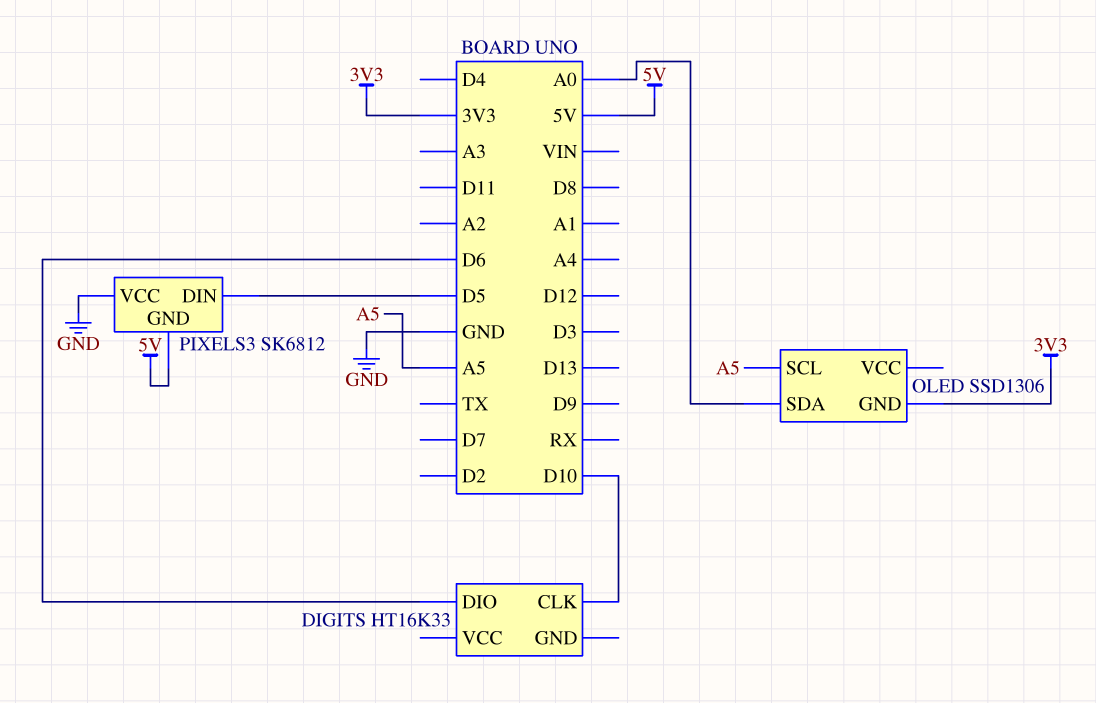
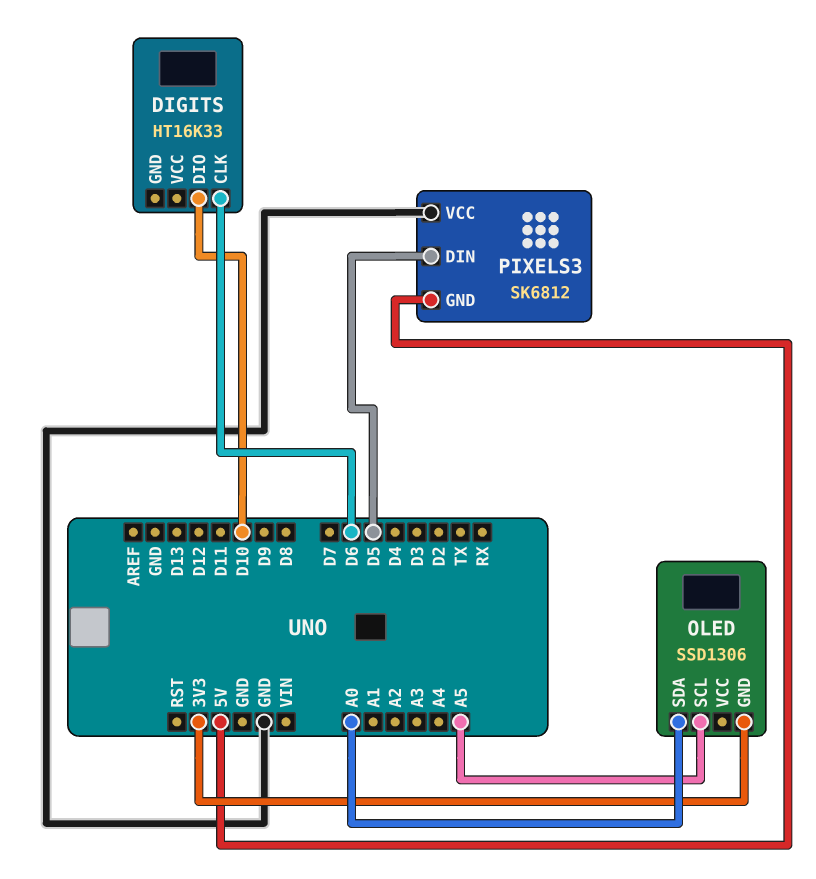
DIGITS pin CLK: D10 -> D6
DIGITS pin DIO: D6 -> D10

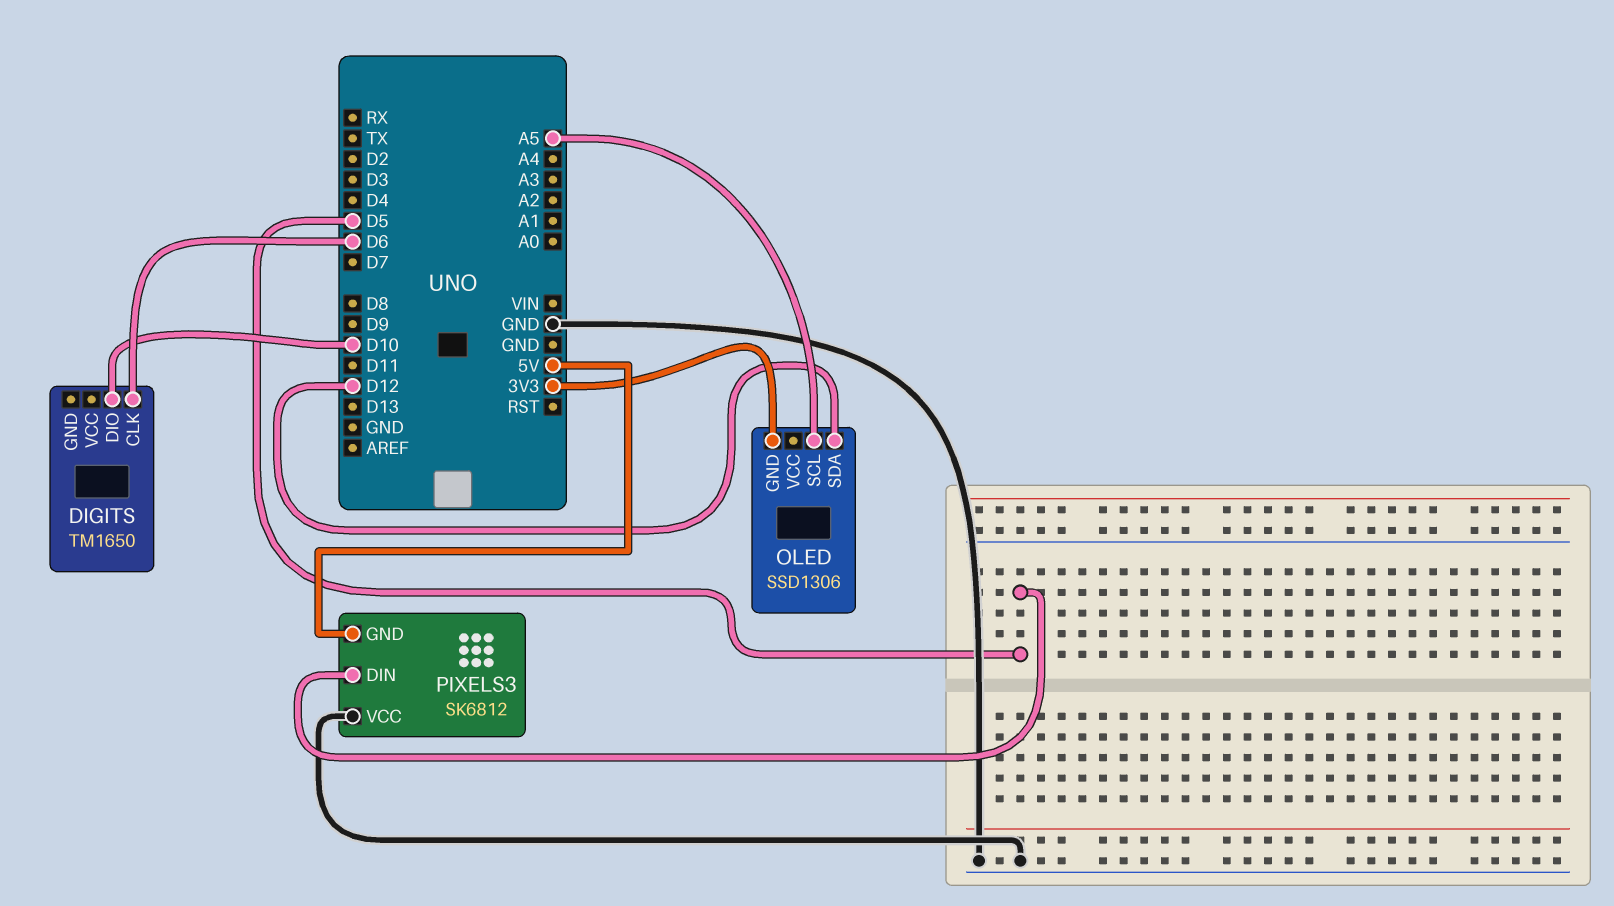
DIGITS: HT16K33 -> TM1650
OLED pin SDA: A0 -> D12

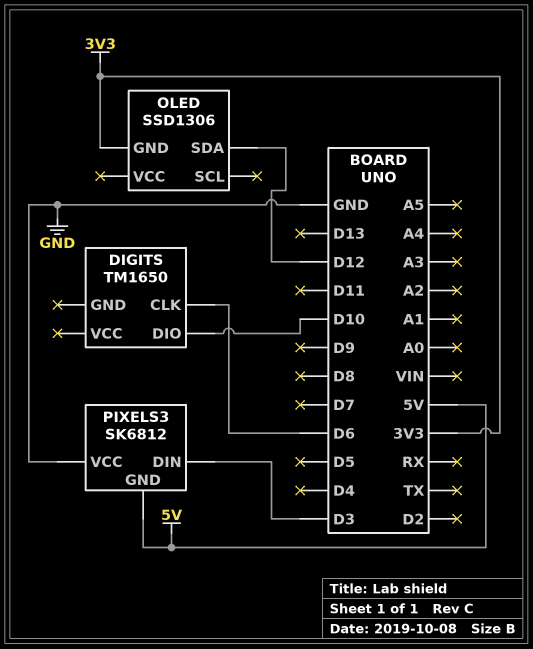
OLED pin SCL: A5 -> none
PIXELS3 pin DIN: D5 -> D3

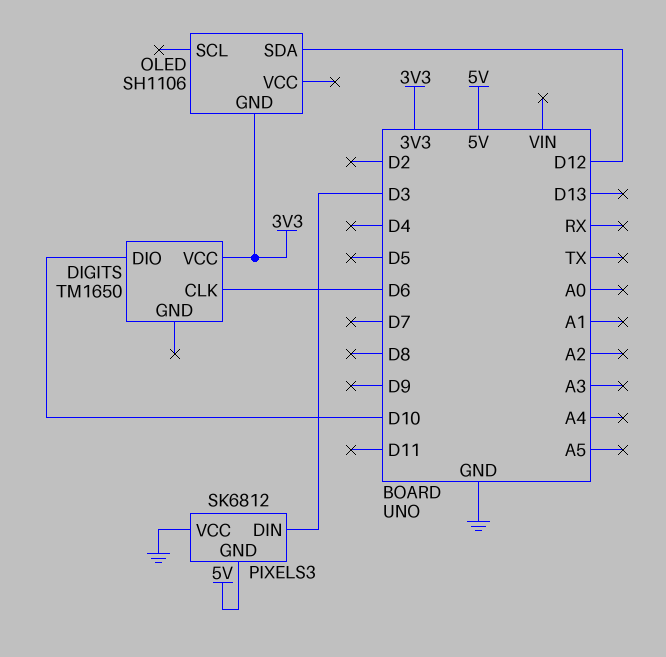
DIGITS pin VCC: none -> 3V3
OLED: SSD1306 -> SH1106

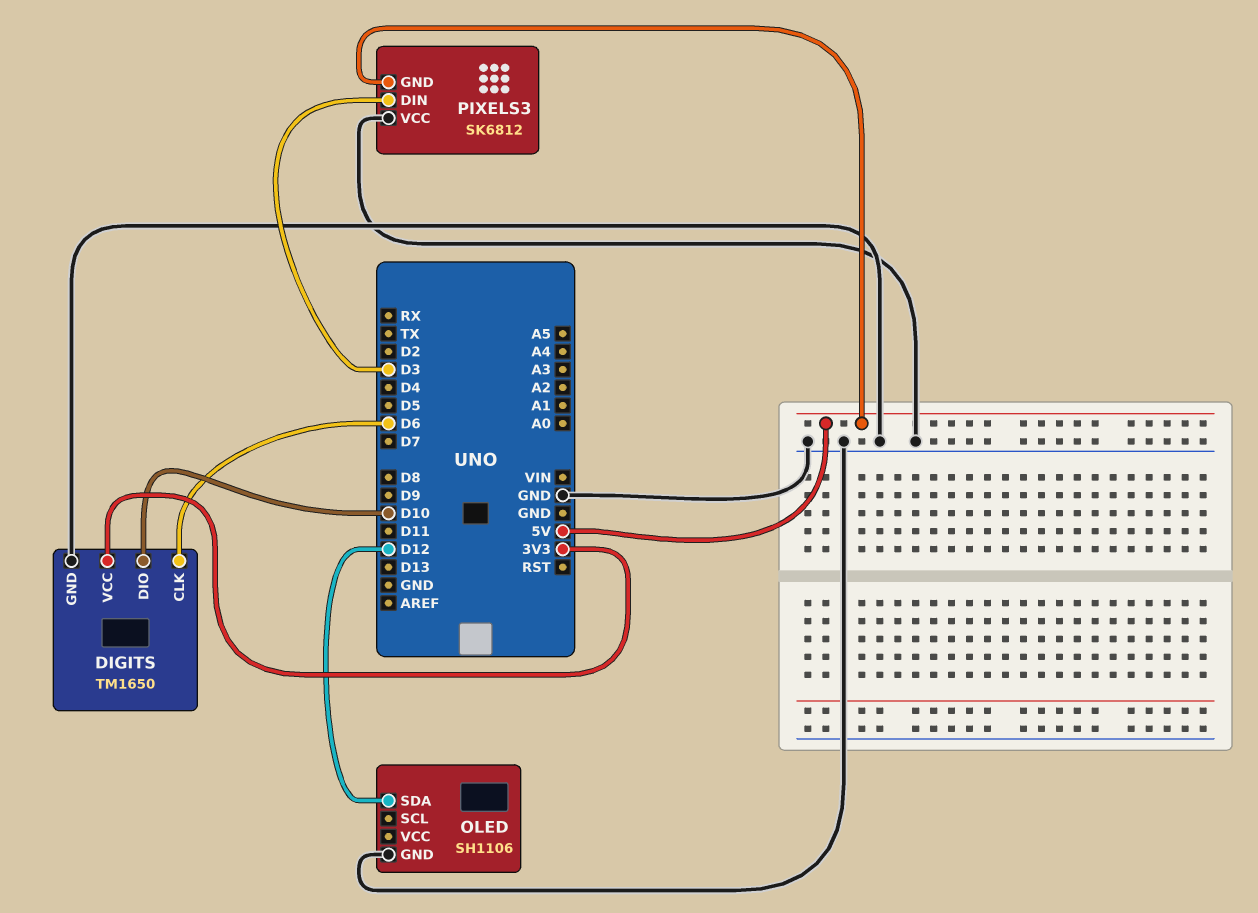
DIGITS pin GND: none -> GND
OLED pin GND: 3V3 -> GND

